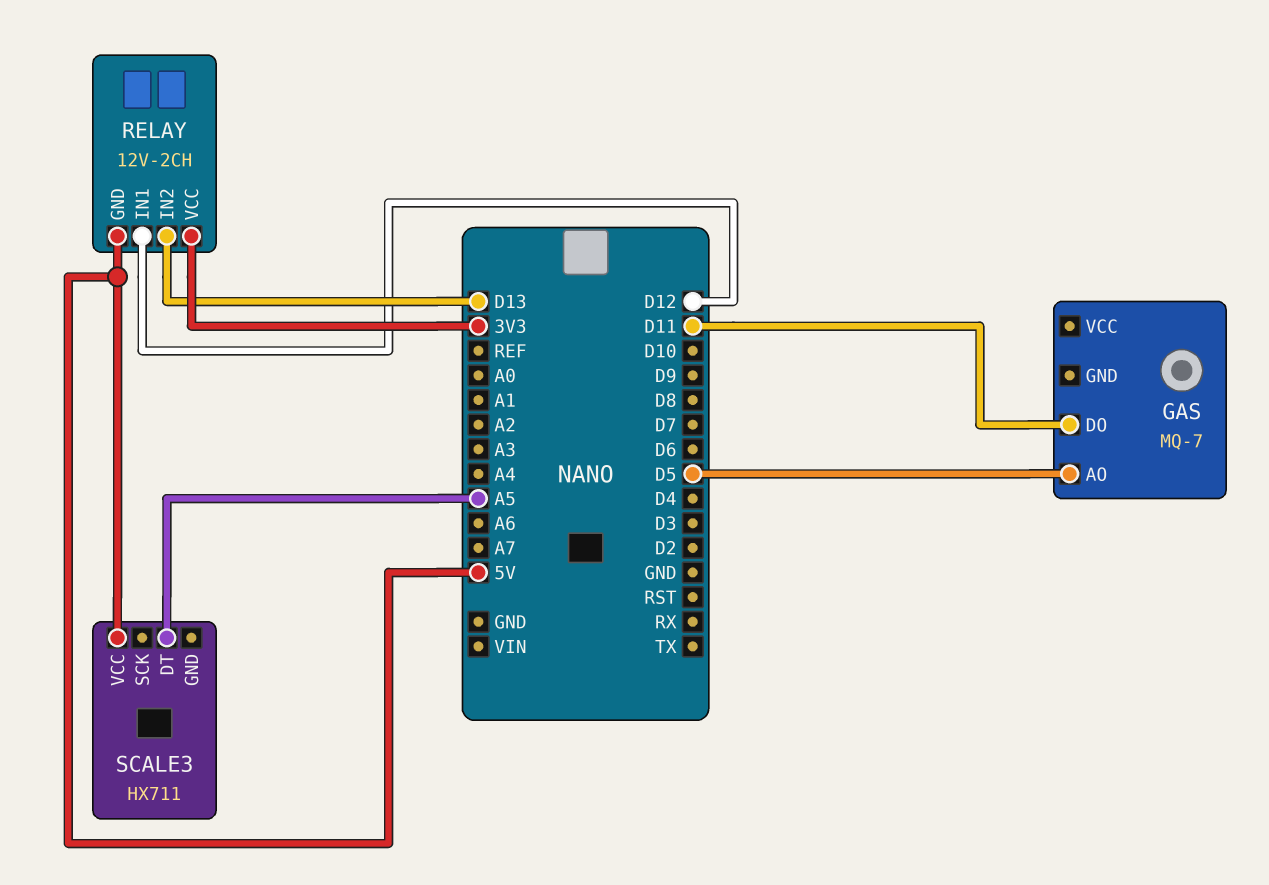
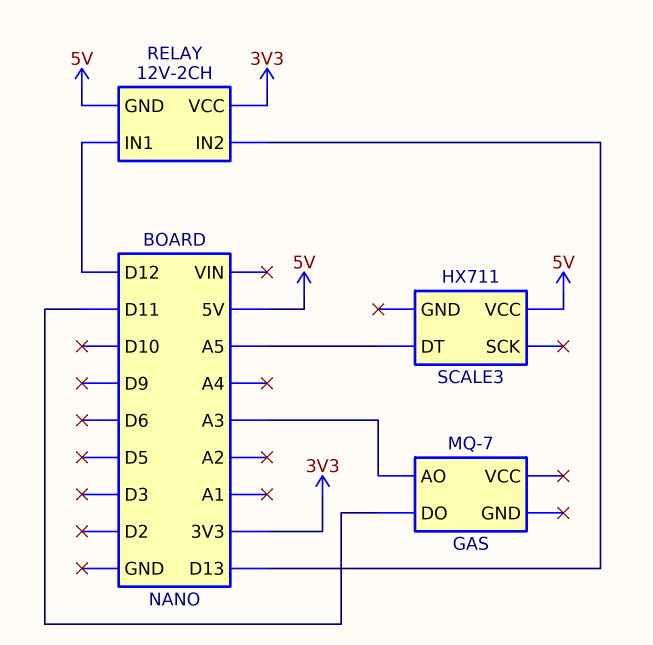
GAS pin AO: D5 -> A3

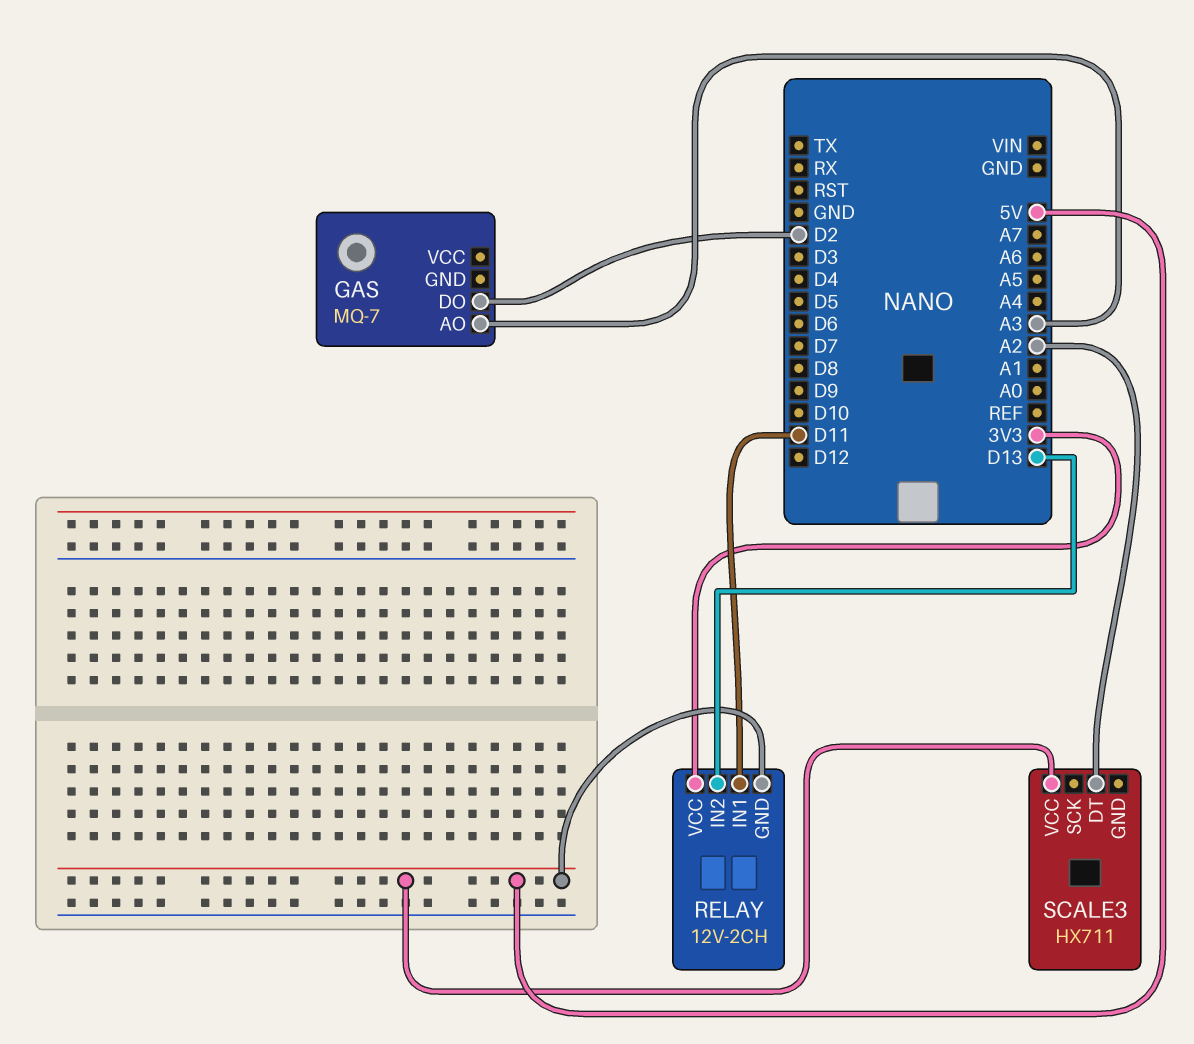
GAS pin DO: D11 -> D2
RELAY pin IN1: D12 -> D11
SCALE3 pin DT: A5 -> A2

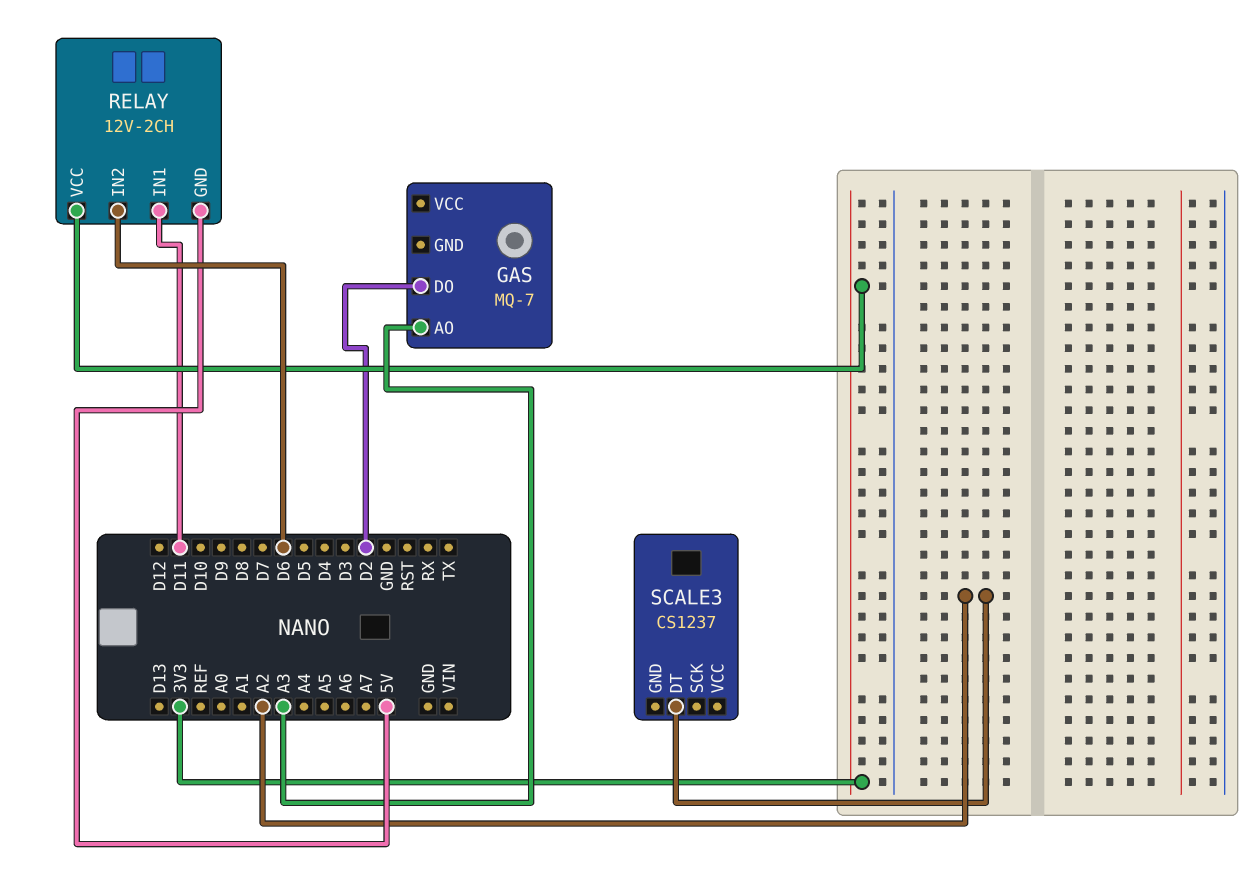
RELAY pin IN2: D13 -> D6
SCALE3: HX711 -> CS1237
SCALE3 pin VCC: 5V -> none

